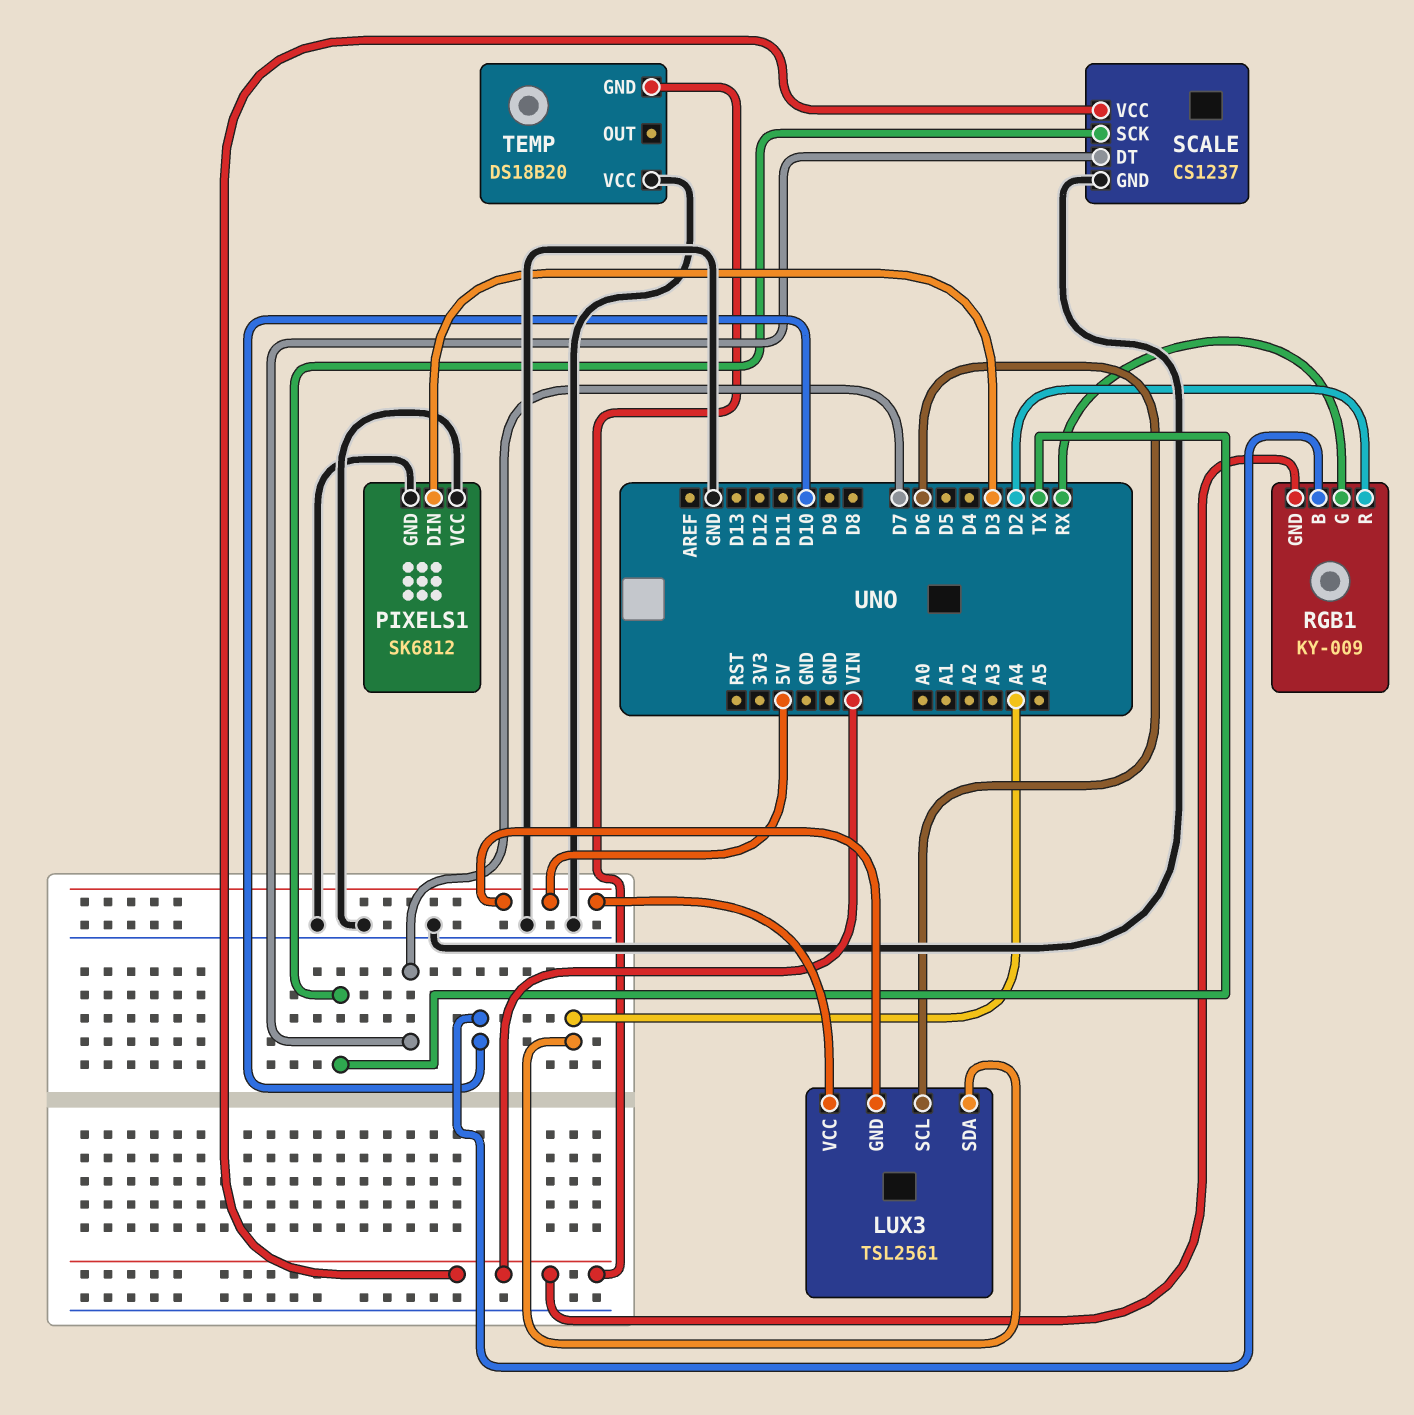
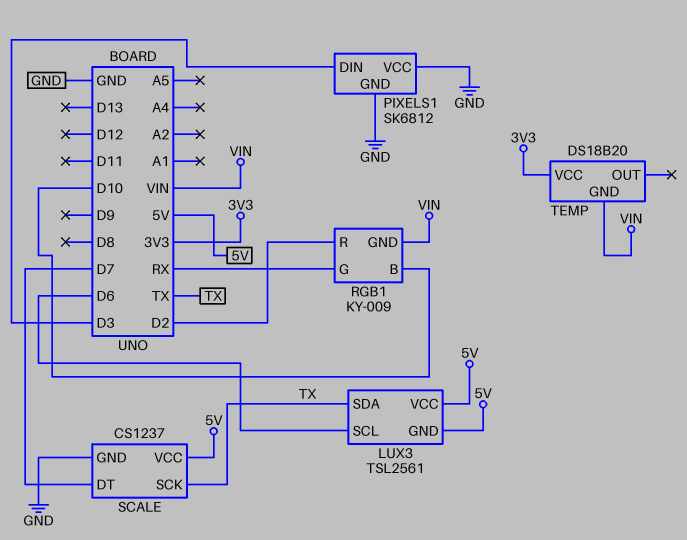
LUX3 pin SDA: A4 -> TX
SCALE pin VCC: VIN -> 5V
TEMP pin VCC: GND -> 3V3

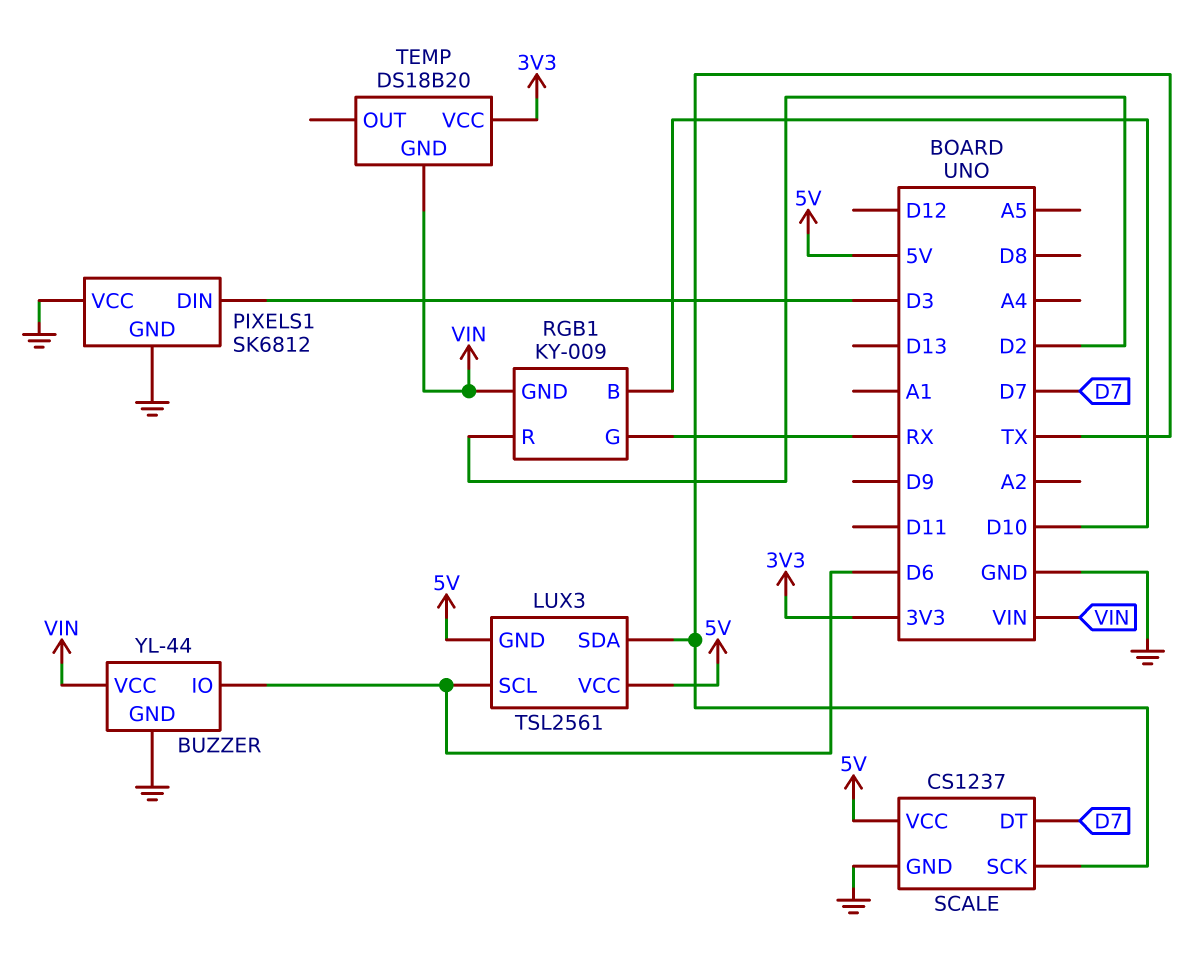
BUZZER: none -> YL-44
BUZZER pin GND: none -> GND
BUZZER pin IO: none -> D6
BUZZER pin VCC: none -> VIN

